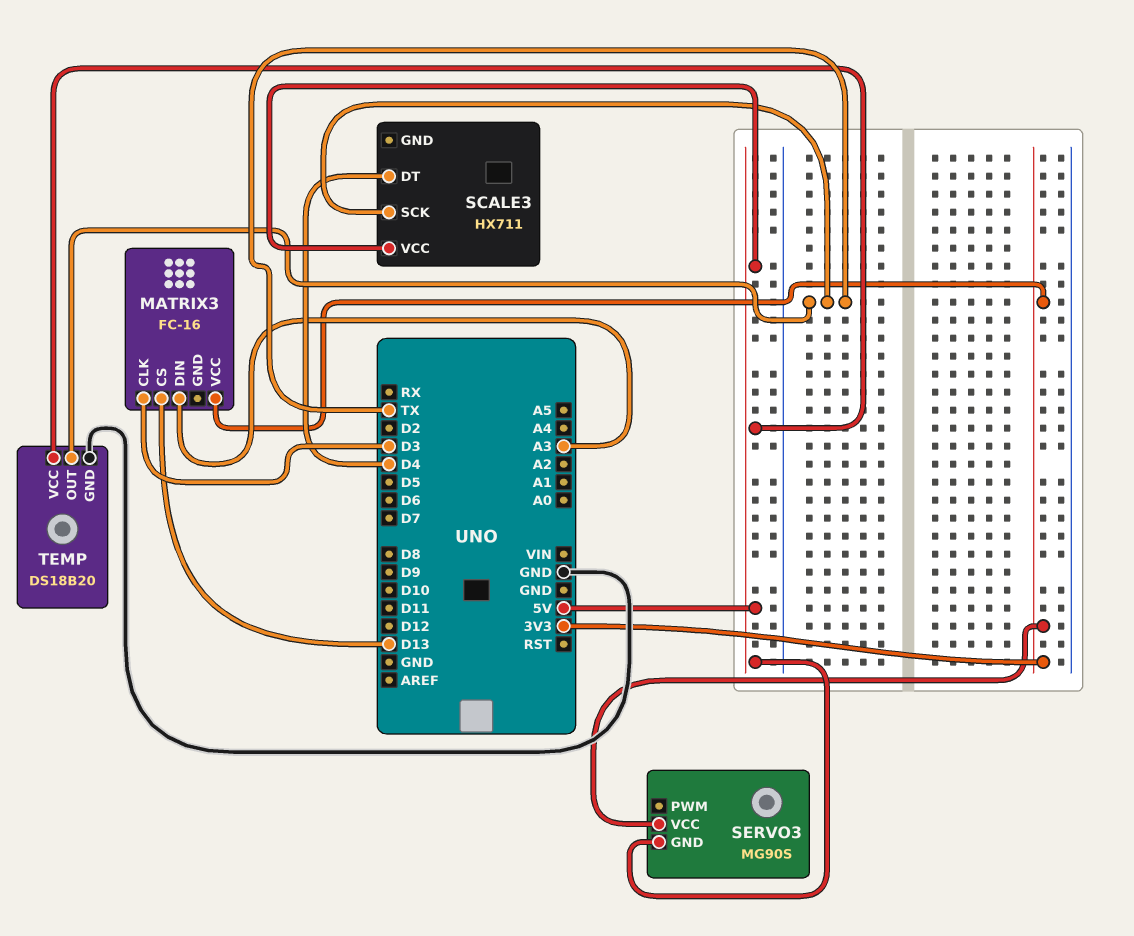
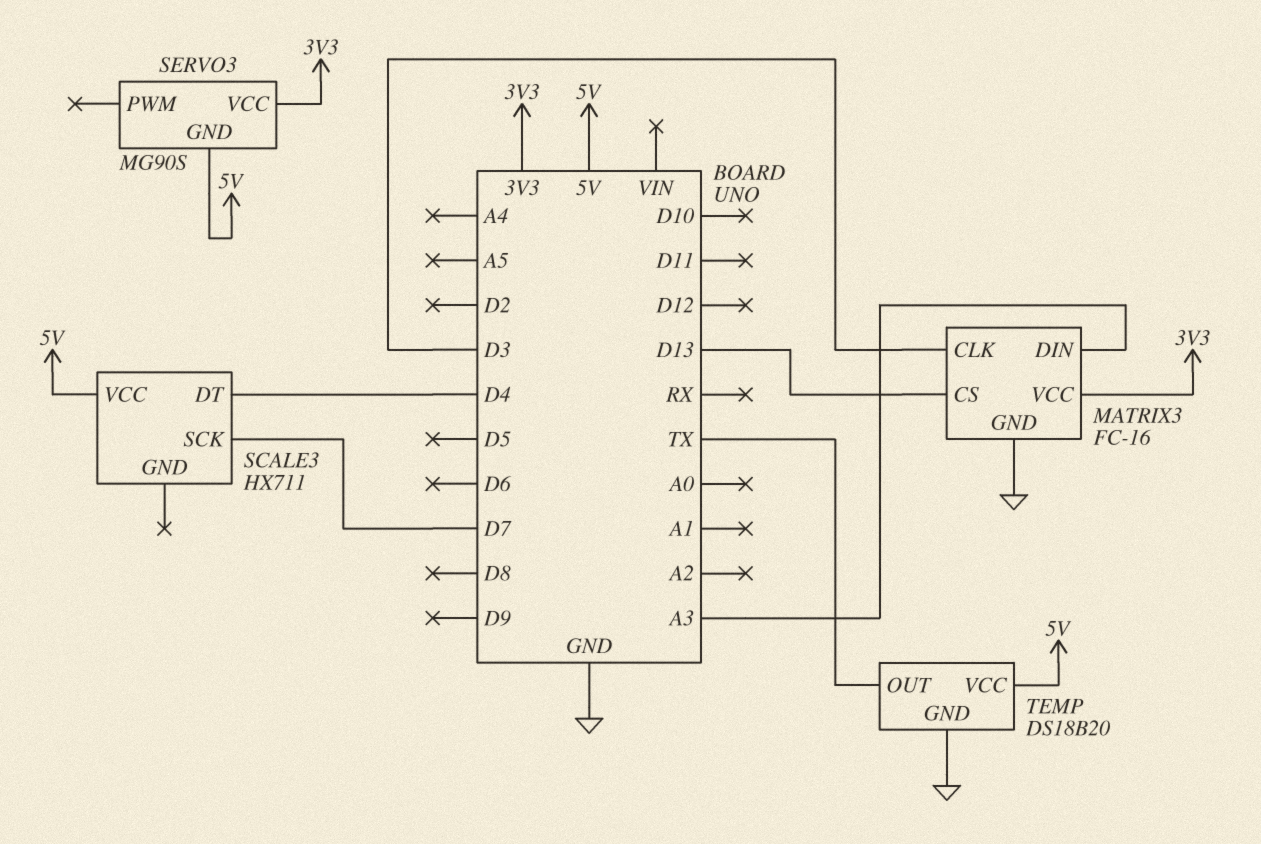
MATRIX3 pin GND: none -> GND
SCALE3 pin SCK: TX -> D7

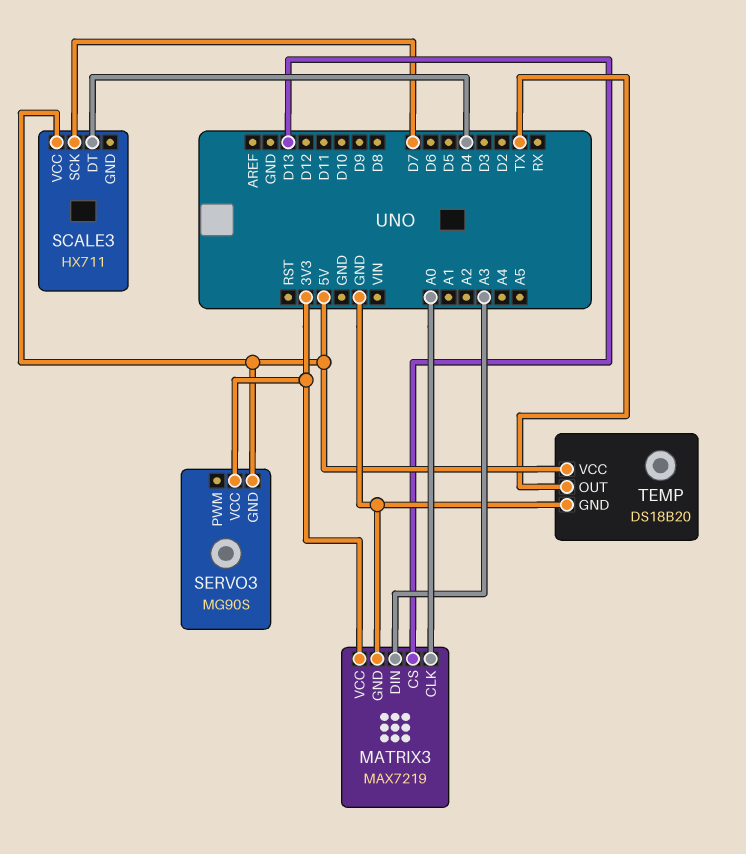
MATRIX3: FC-16 -> MAX7219
MATRIX3 pin CLK: D3 -> A0

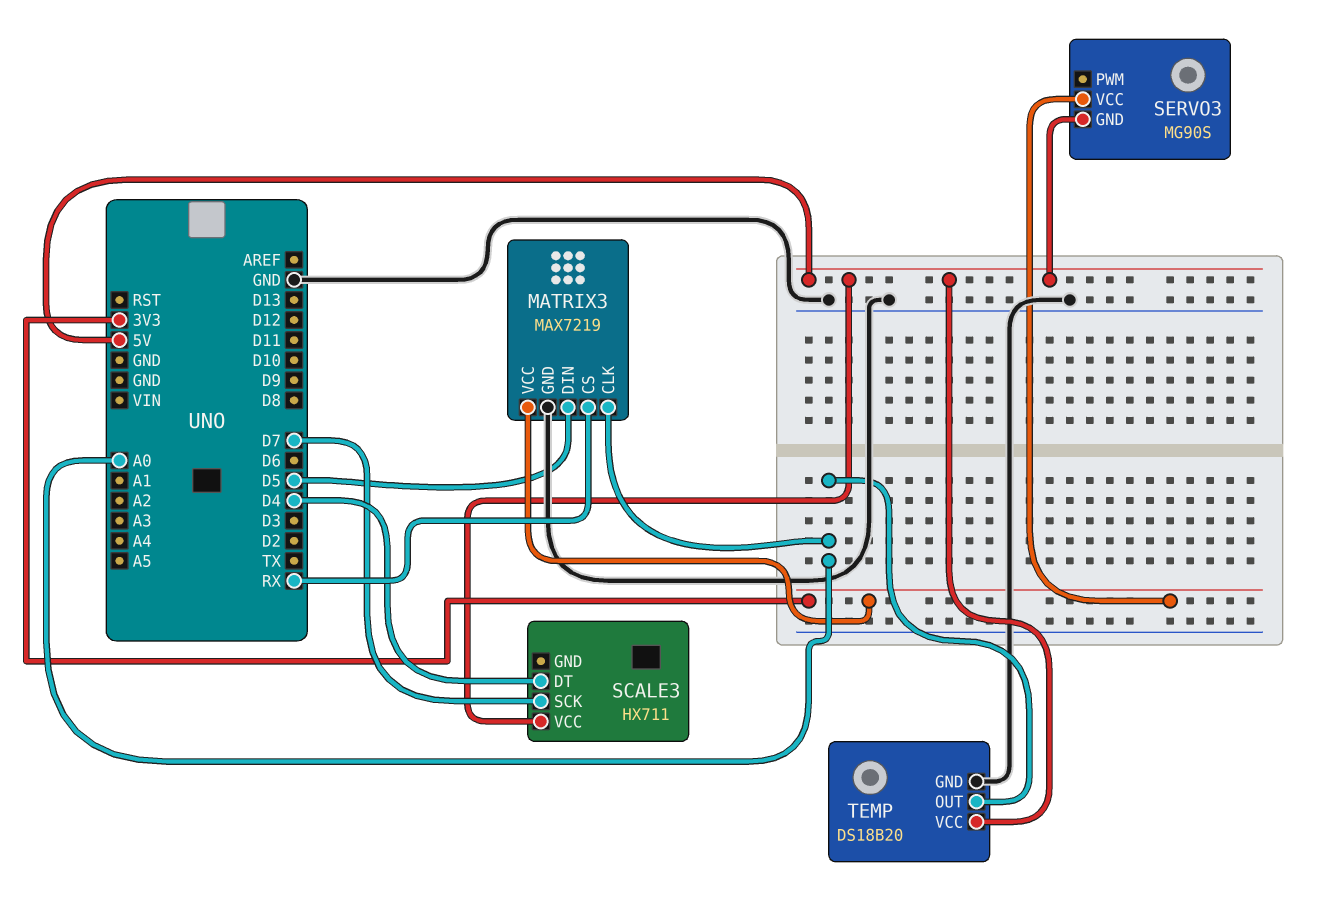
MATRIX3 pin CS: D13 -> RX
MATRIX3 pin DIN: A3 -> D5
TEMP pin OUT: TX -> A0

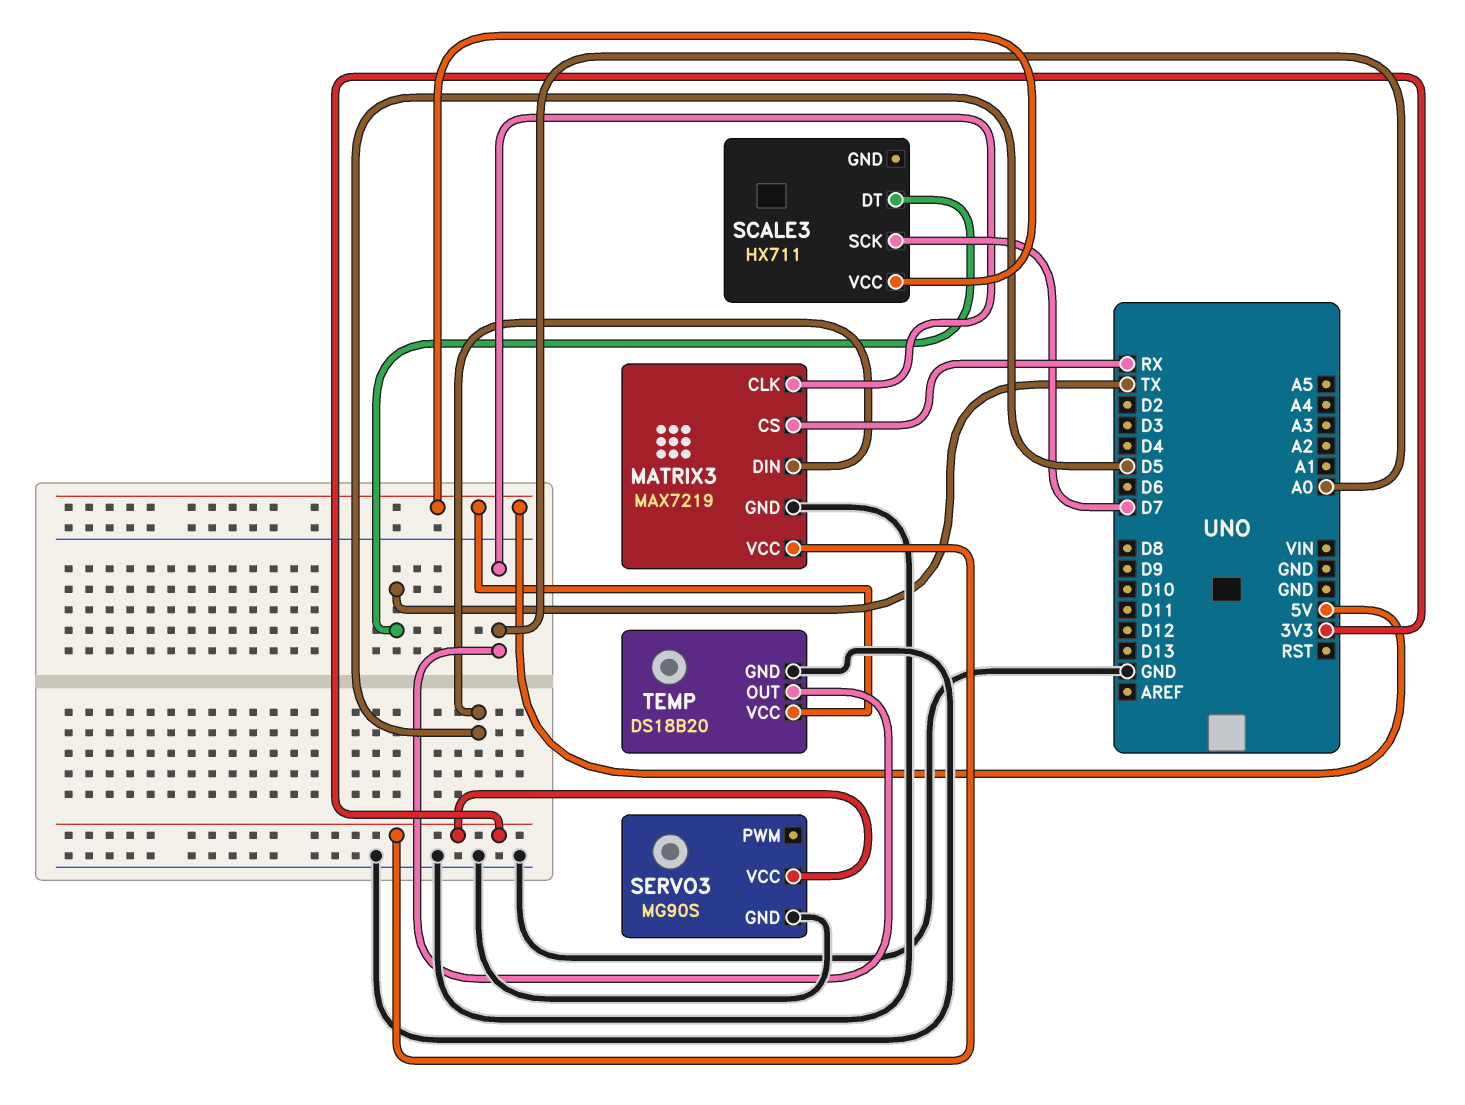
SCALE3 pin DT: D4 -> TX
SERVO3 pin GND: 5V -> GND

